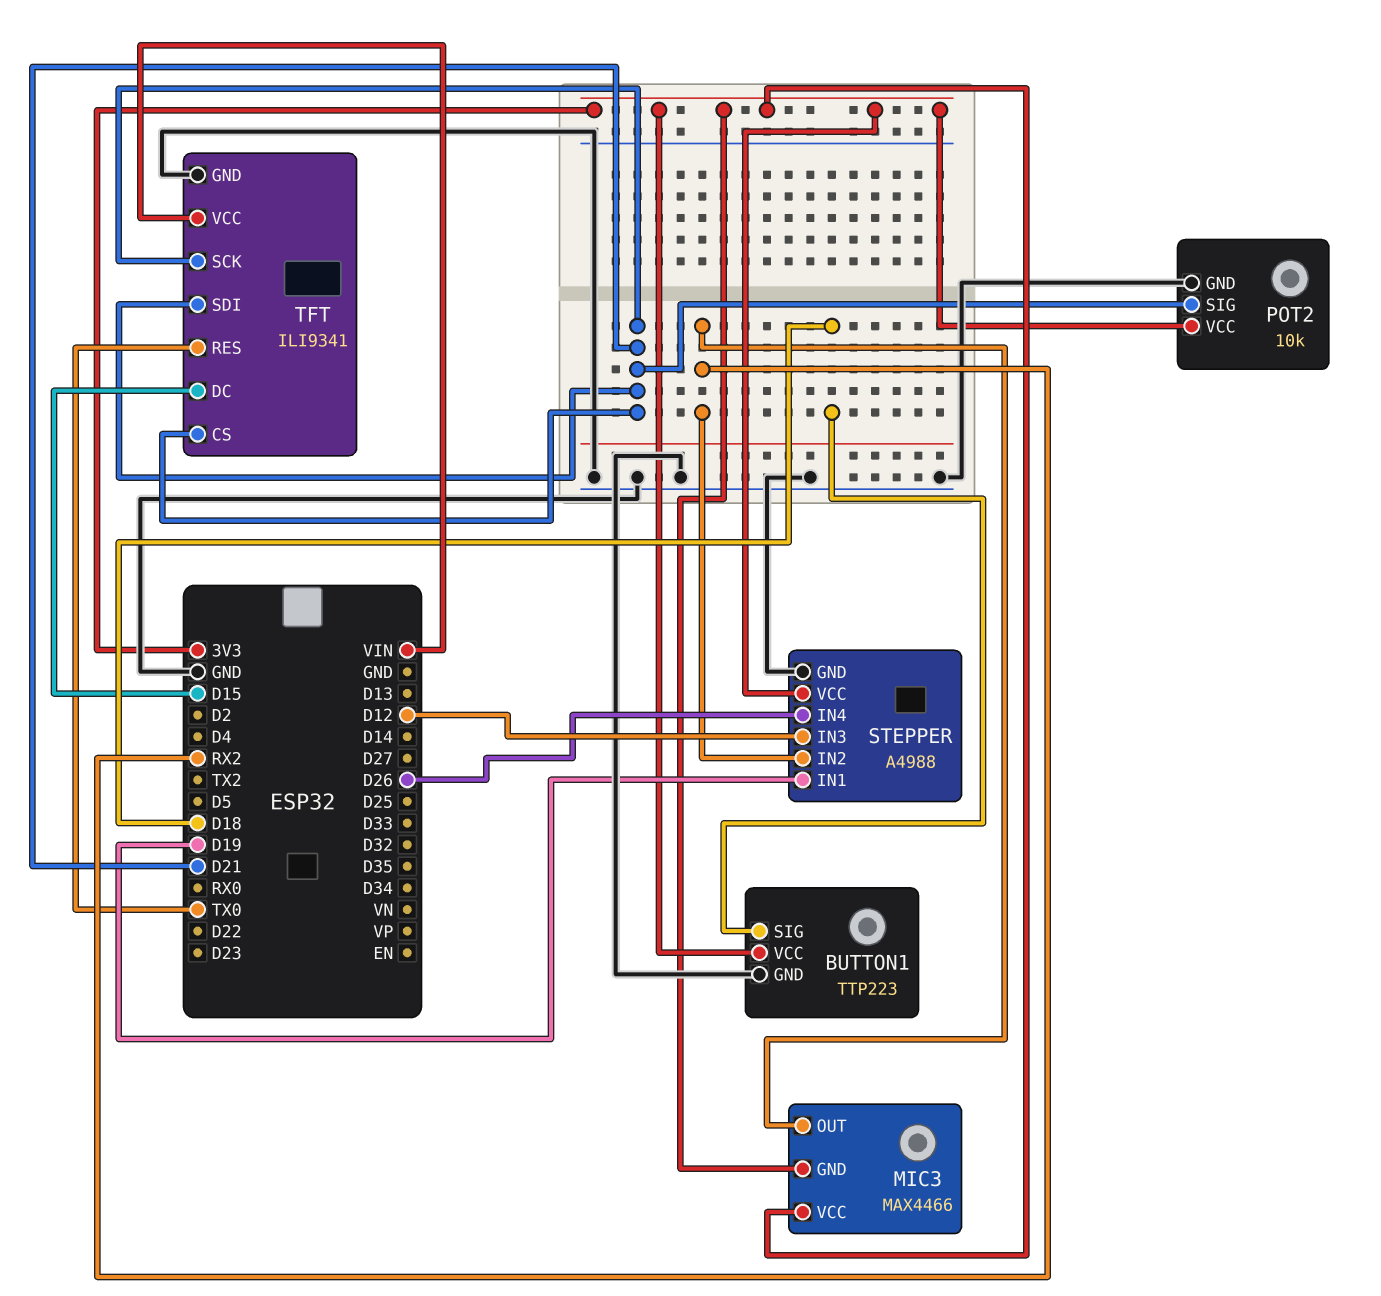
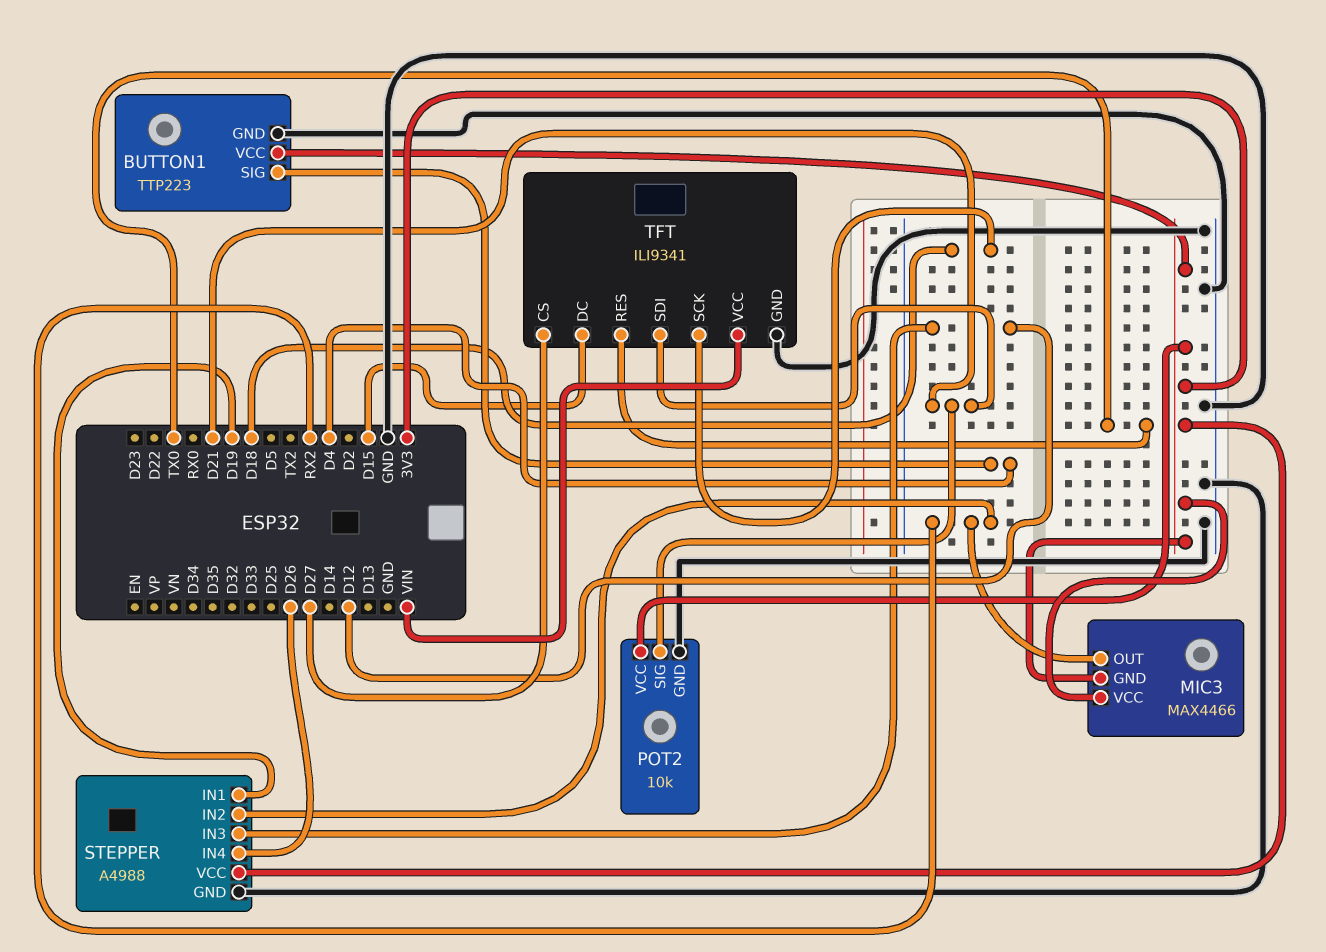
BUTTON1 pin SIG: D18 -> D4
TFT pin CS: D21 -> D27
TFT pin SCK: D21 -> D18

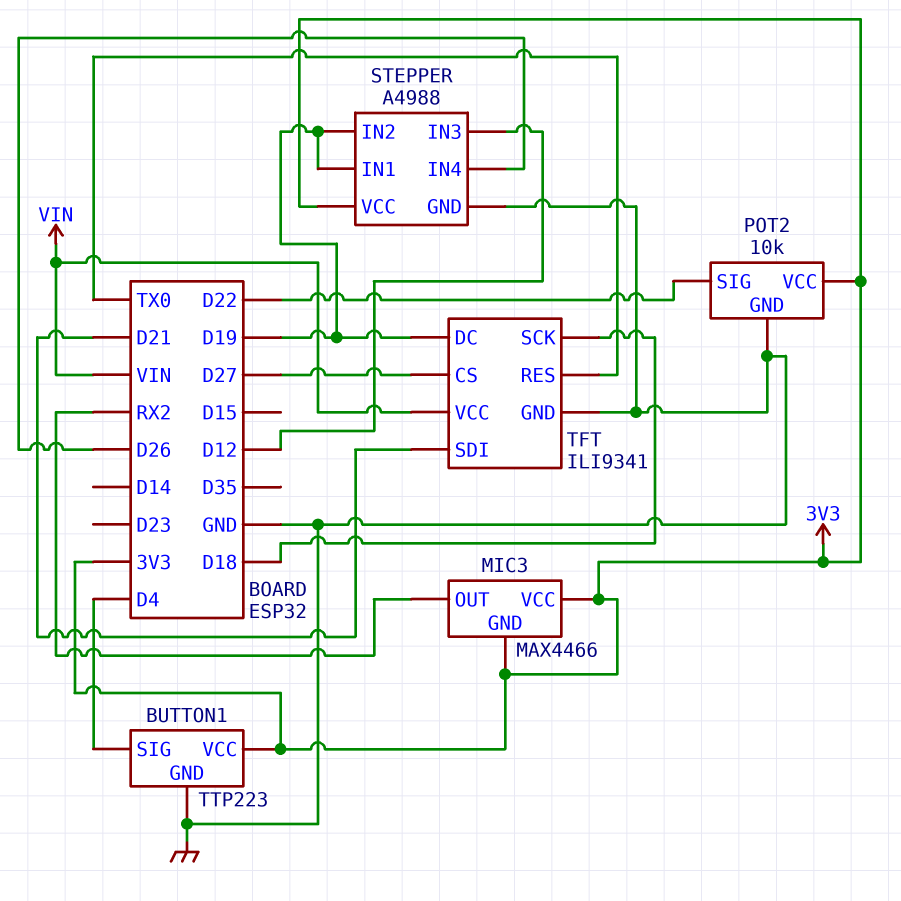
POT2 pin SIG: D21 -> D22
STEPPER pin IN2: RX2 -> D19
TFT pin DC: D15 -> D19

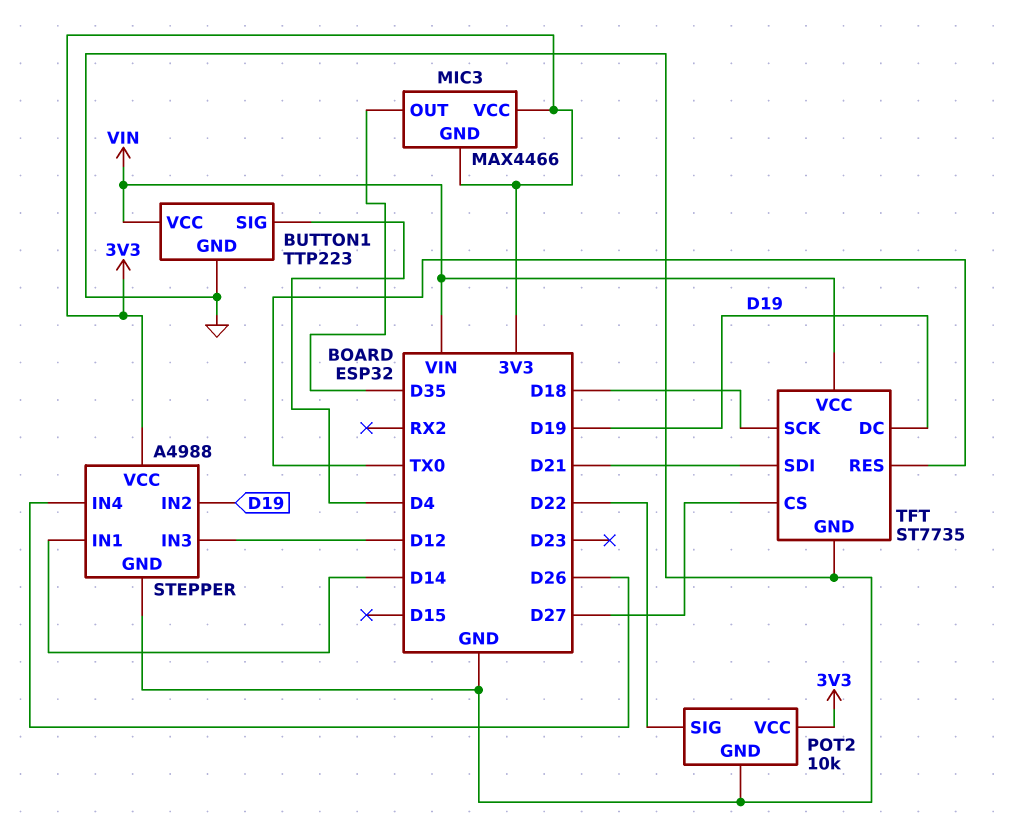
BUTTON1 pin VCC: 3V3 -> VIN
MIC3 pin OUT: RX2 -> D35
STEPPER pin IN1: D19 -> D14
TFT: ILI9341 -> ST7735

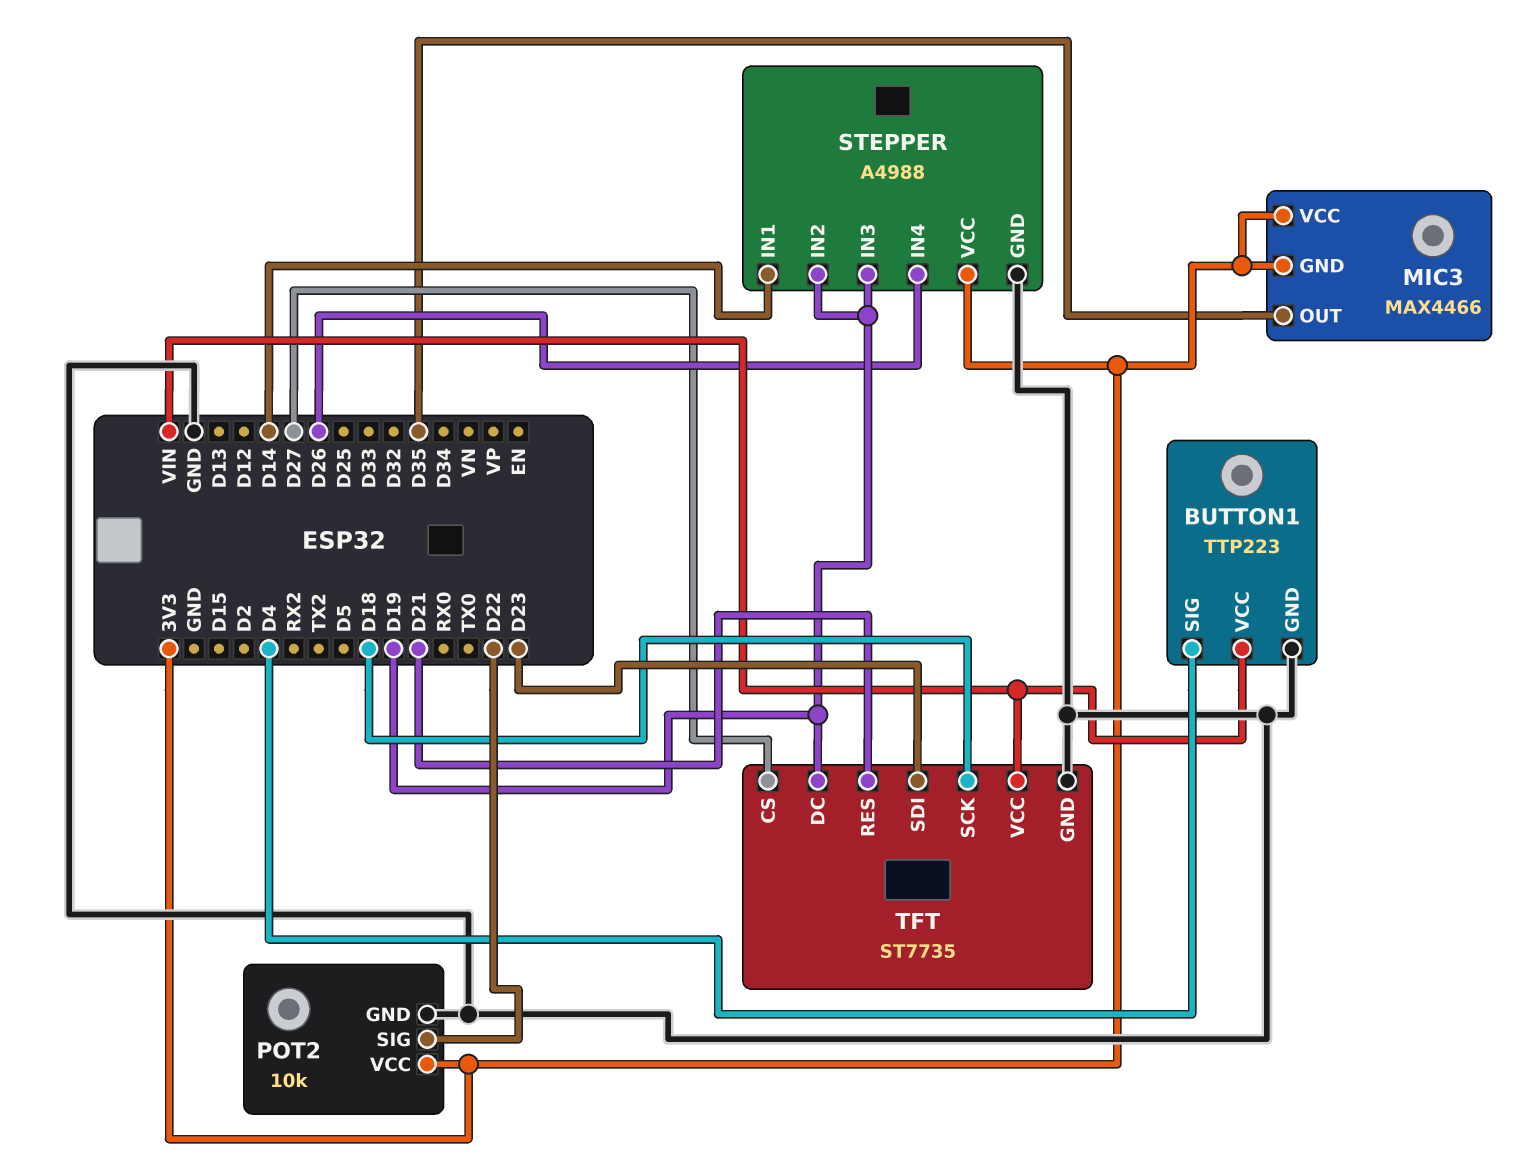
STEPPER pin IN3: D12 -> D19
TFT pin RES: TX0 -> D21
TFT pin SDI: D21 -> D23

